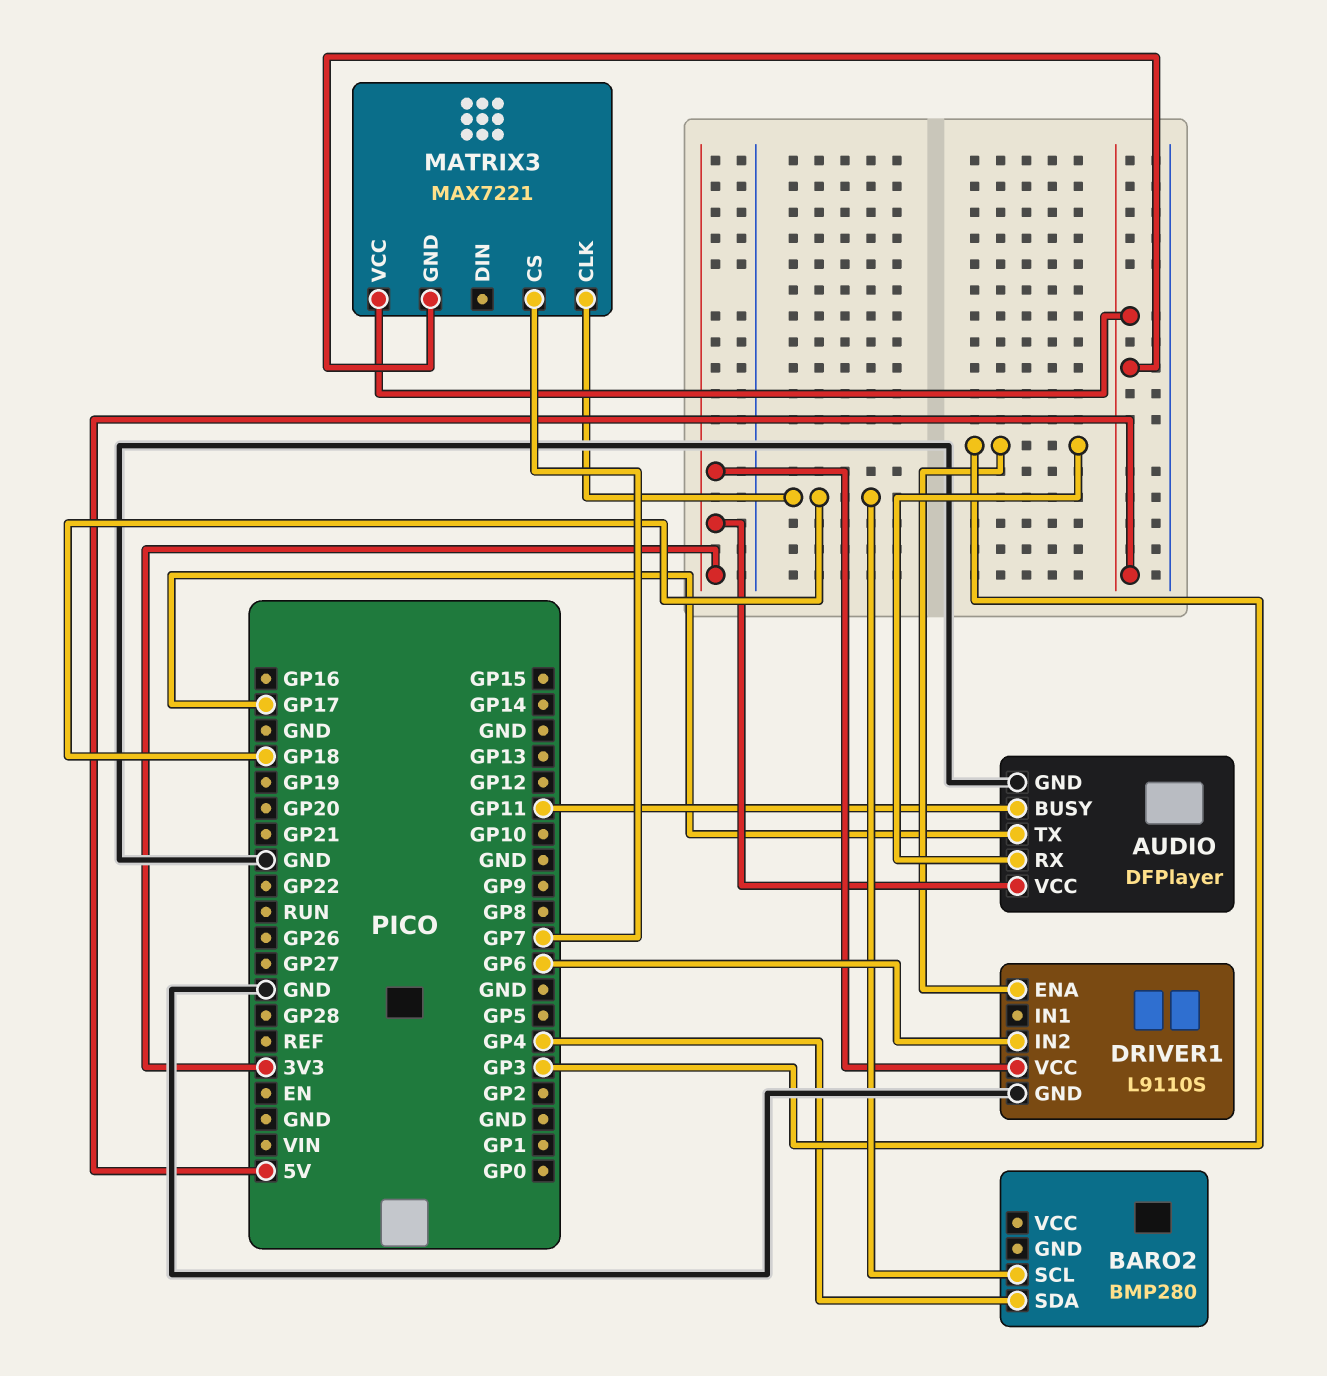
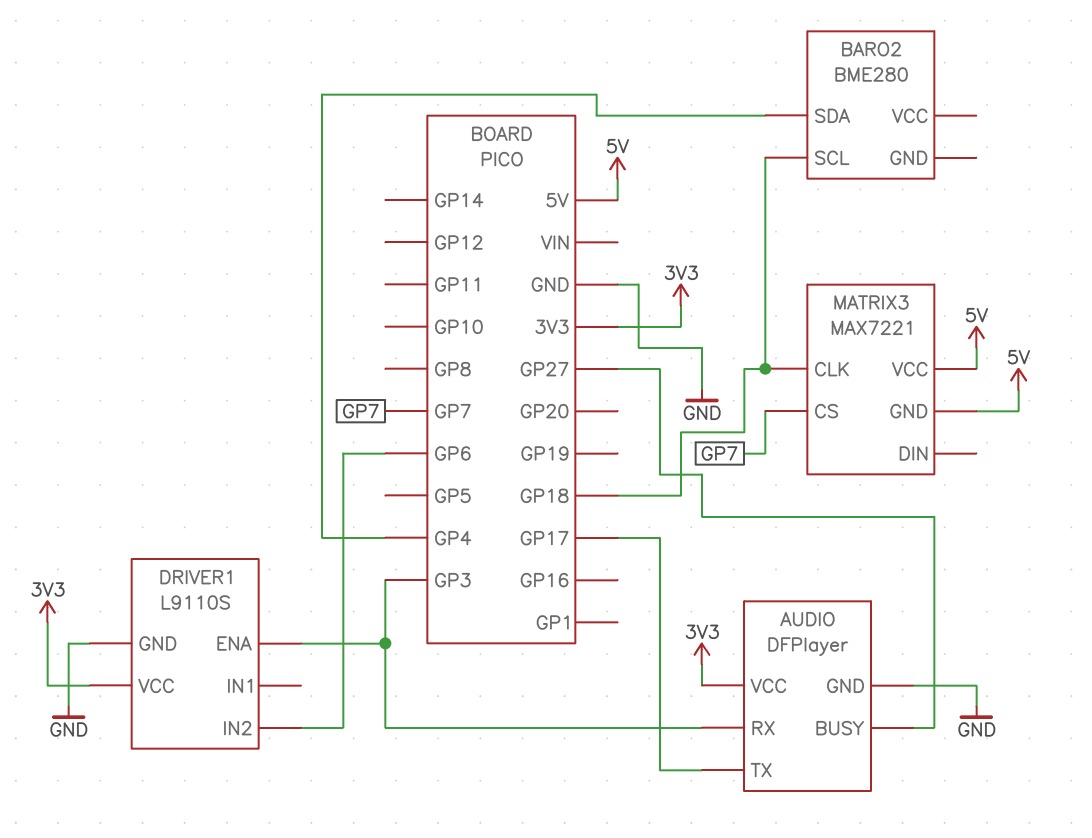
AUDIO pin BUSY: GP11 -> GP27
BARO2: BMP280 -> BME280

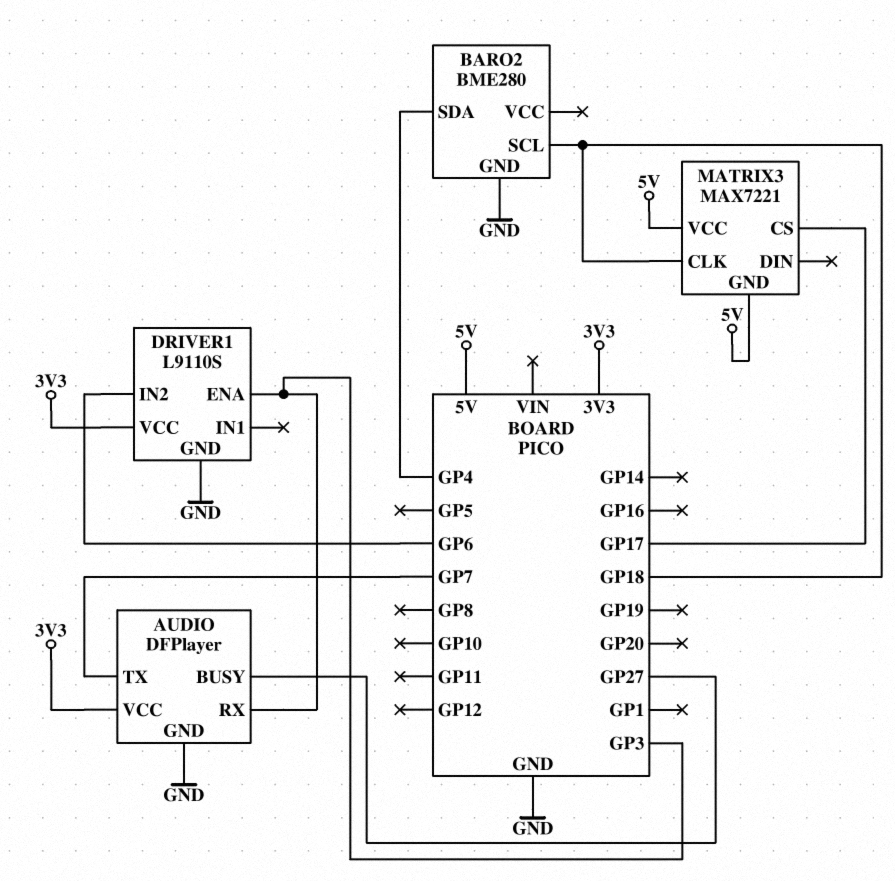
AUDIO pin TX: GP17 -> GP7
BARO2 pin GND: none -> GND
MATRIX3 pin CS: GP7 -> GP17

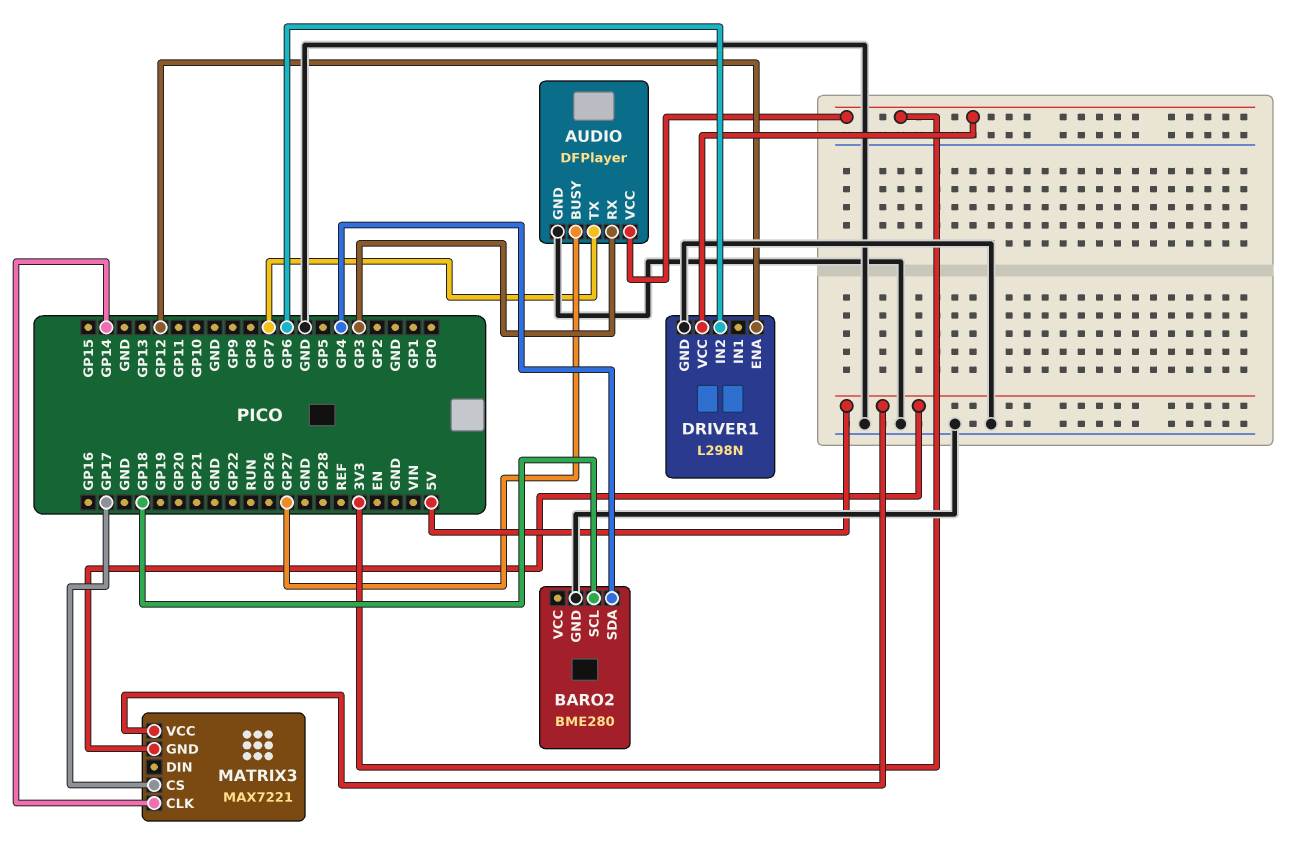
DRIVER1: L9110S -> L298N
DRIVER1 pin ENA: GP3 -> GP12
MATRIX3 pin CLK: GP18 -> GP14

